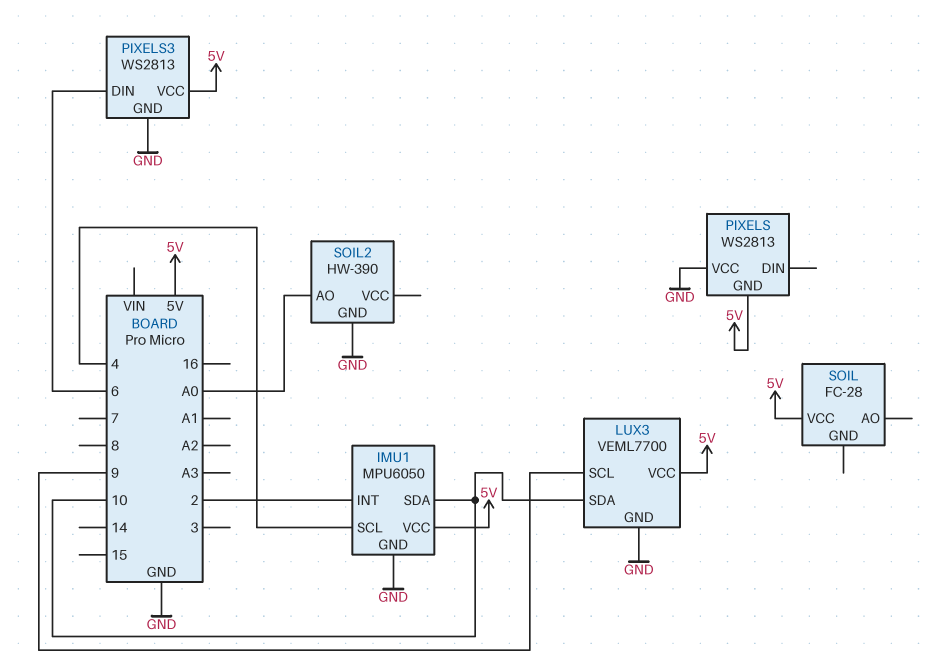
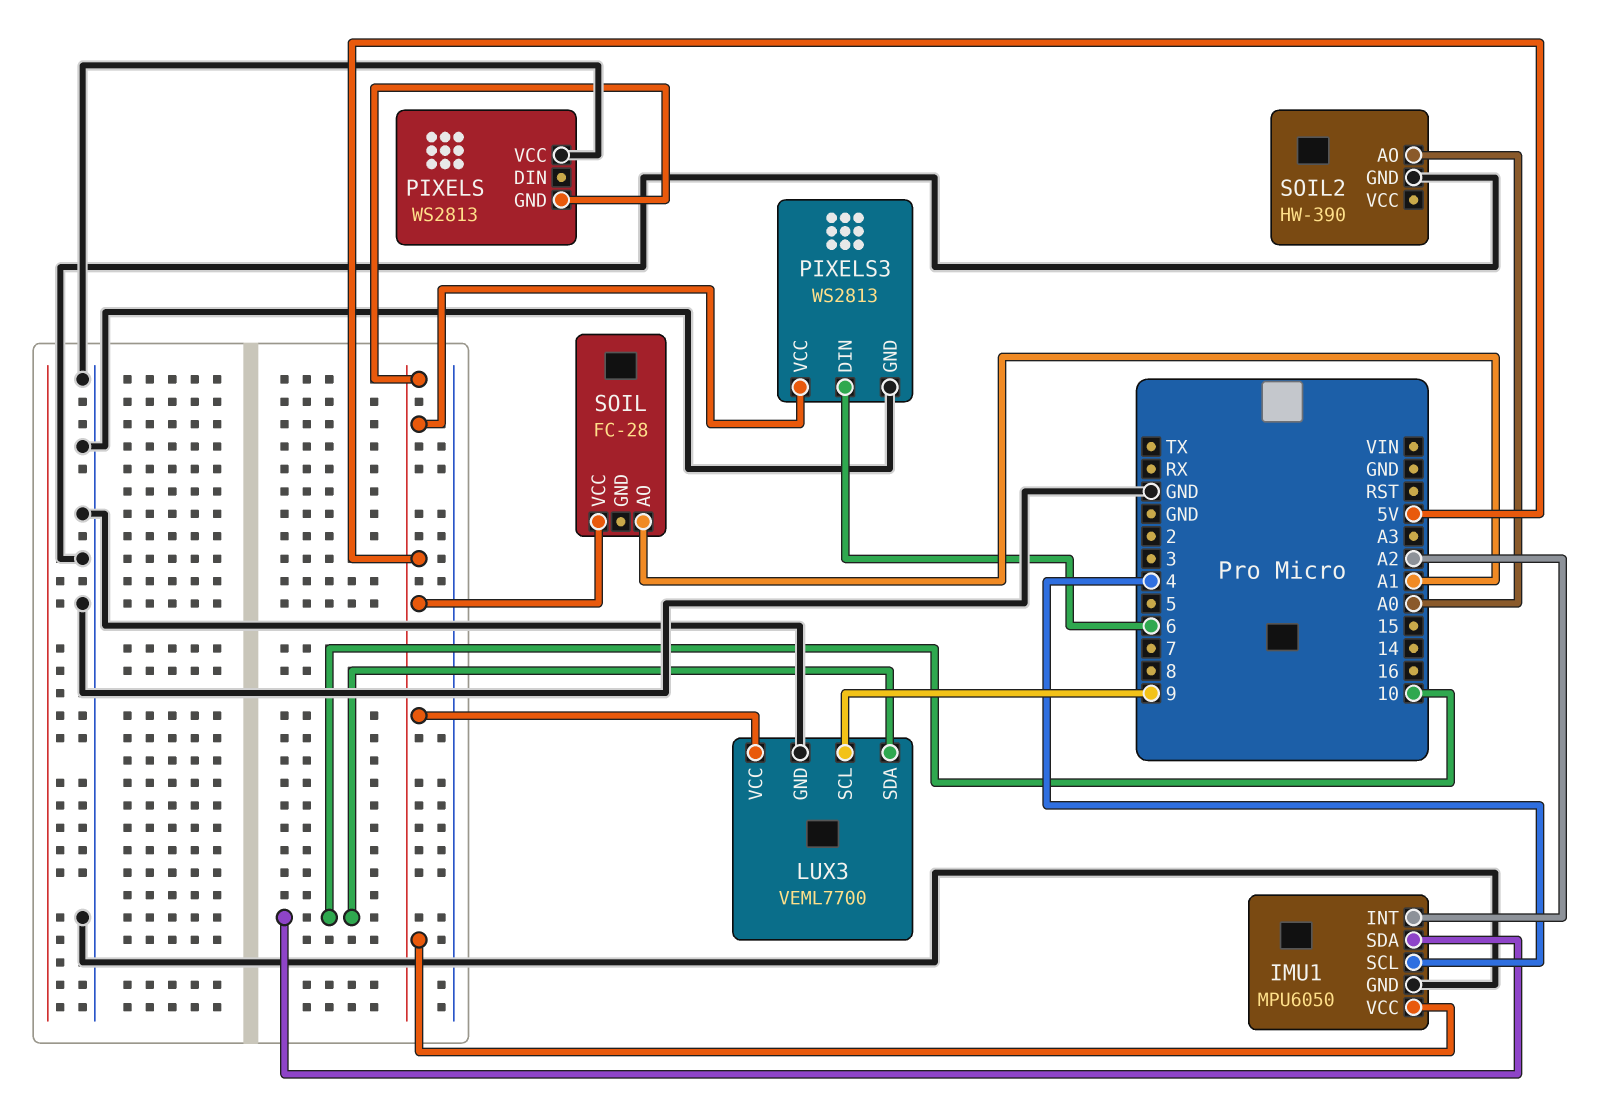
IMU1 pin INT: 2 -> A2
SOIL pin AO: none -> A1

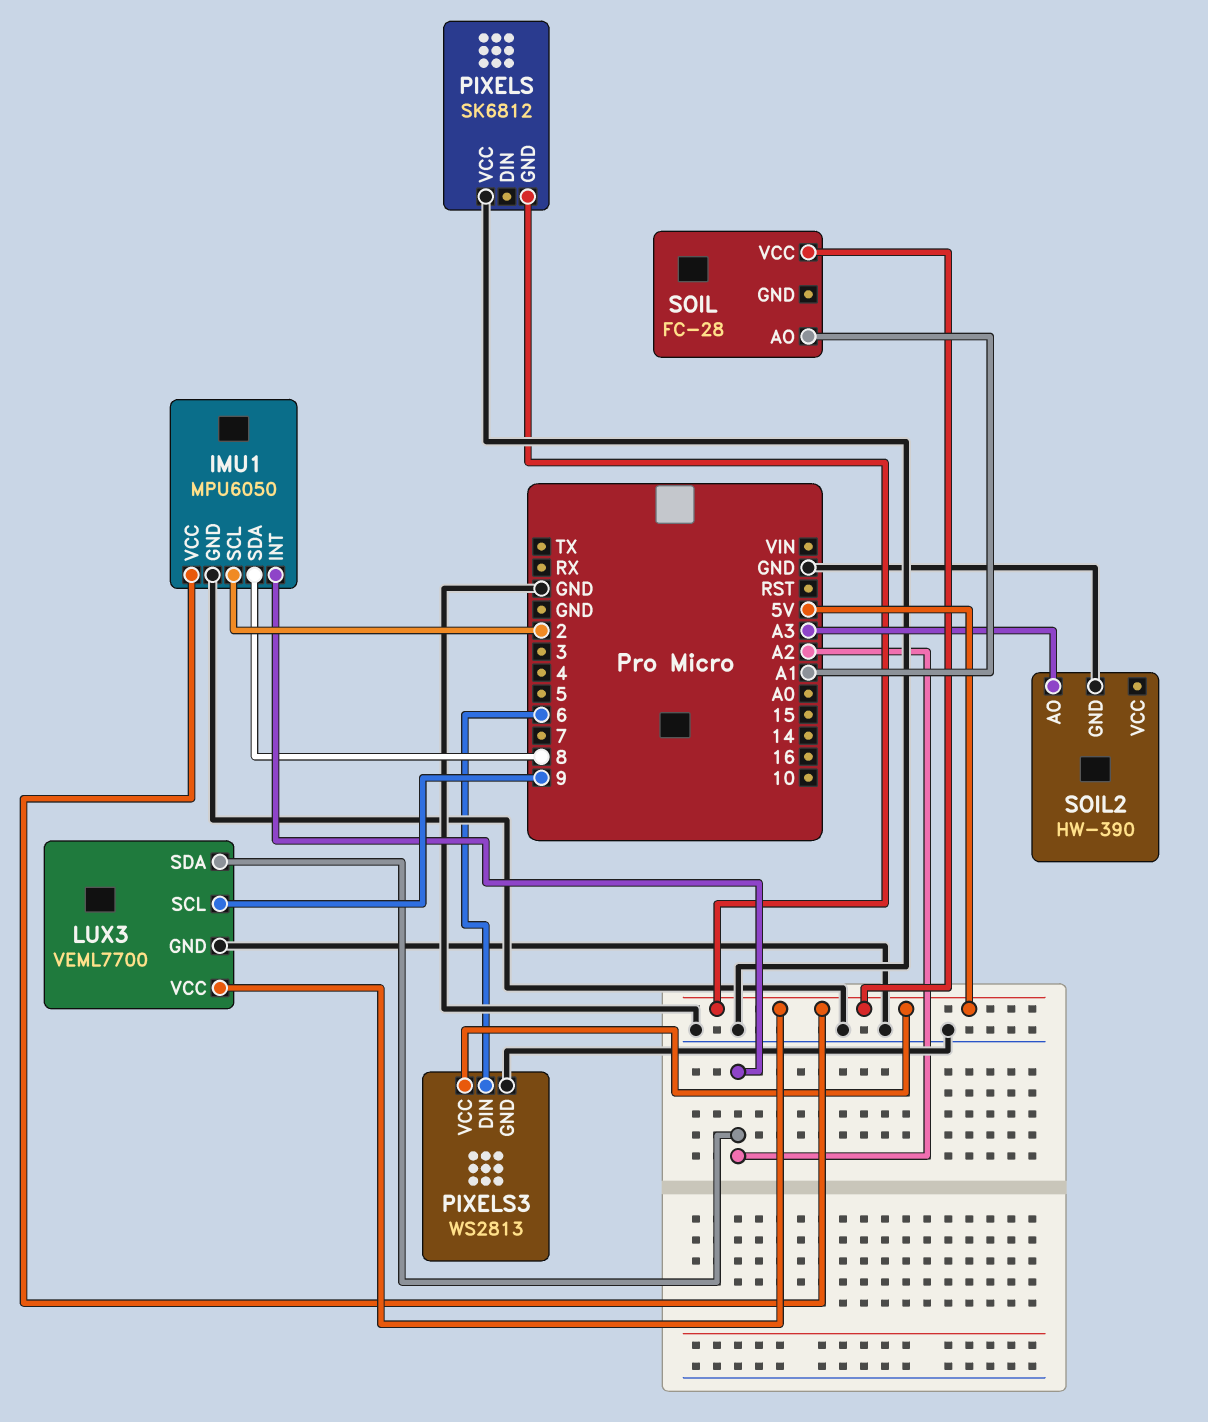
IMU1 pin SCL: 4 -> 2
IMU1 pin SDA: 10 -> 8
LUX3 pin SDA: 10 -> A2
PIXELS: WS2813 -> SK6812
SOIL2 pin AO: A0 -> A3

